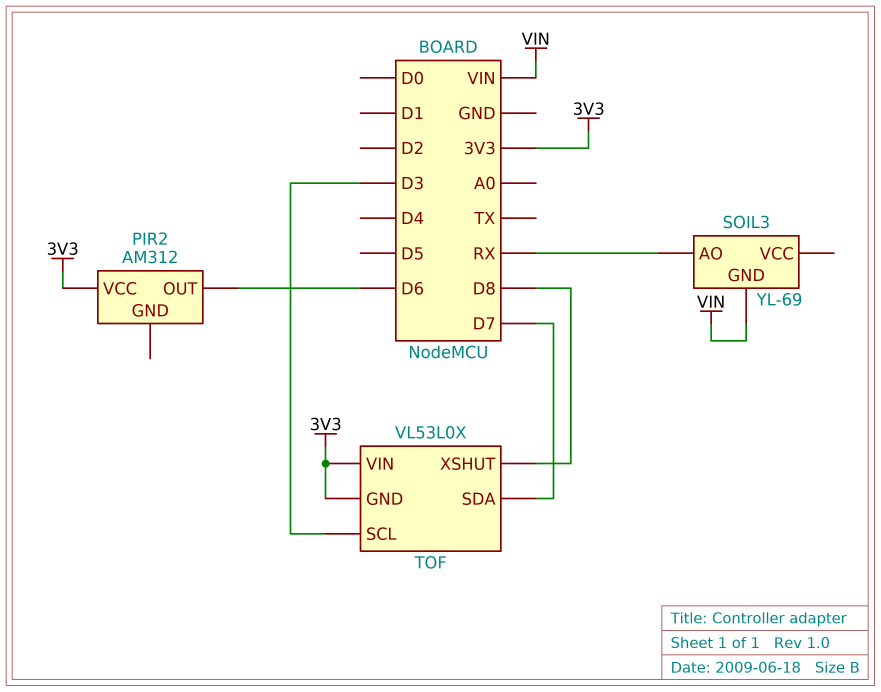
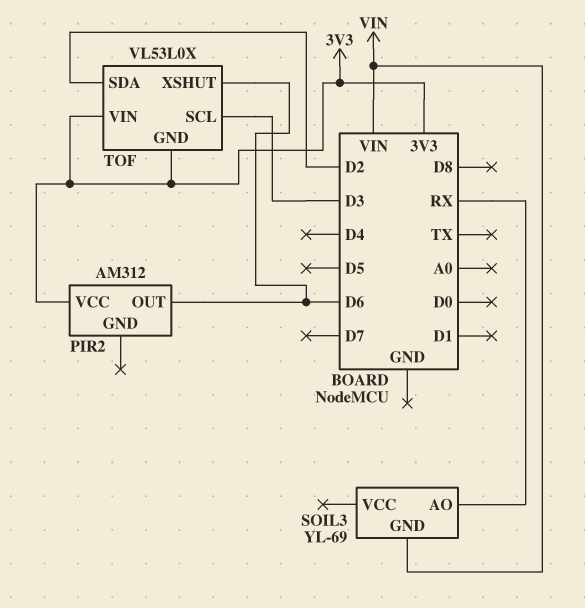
TOF pin SDA: D7 -> D2
TOF pin XSHUT: D8 -> D6

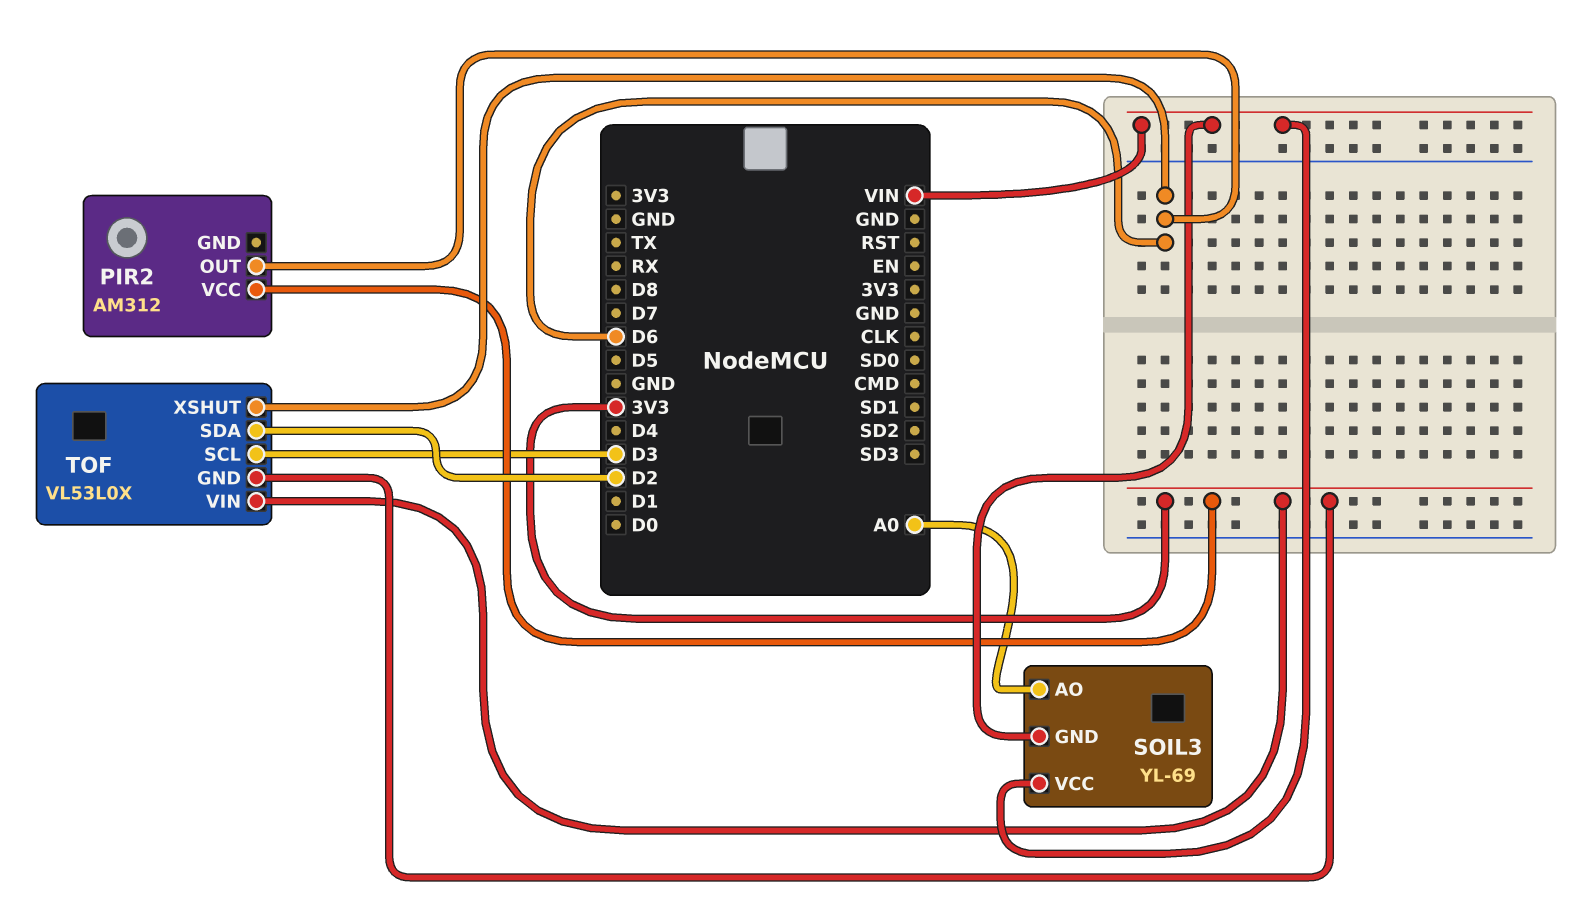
SOIL3 pin AO: RX -> A0
SOIL3 pin VCC: none -> VIN

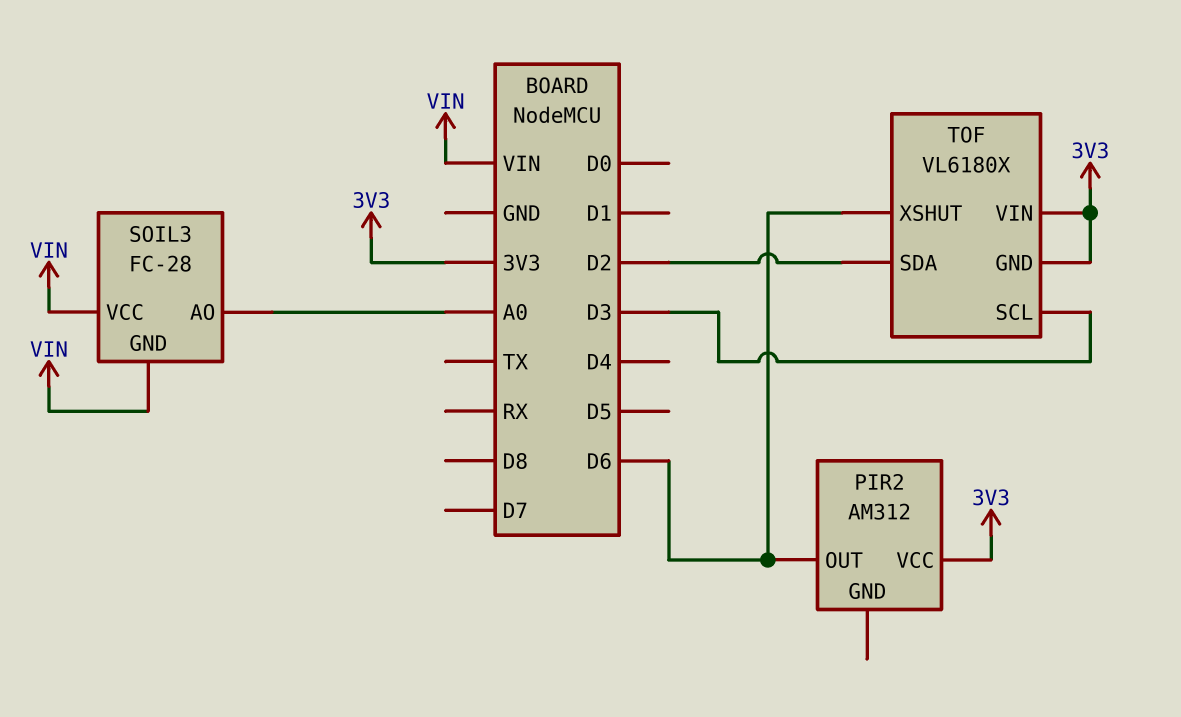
SOIL3: YL-69 -> FC-28
TOF: VL53L0X -> VL6180X

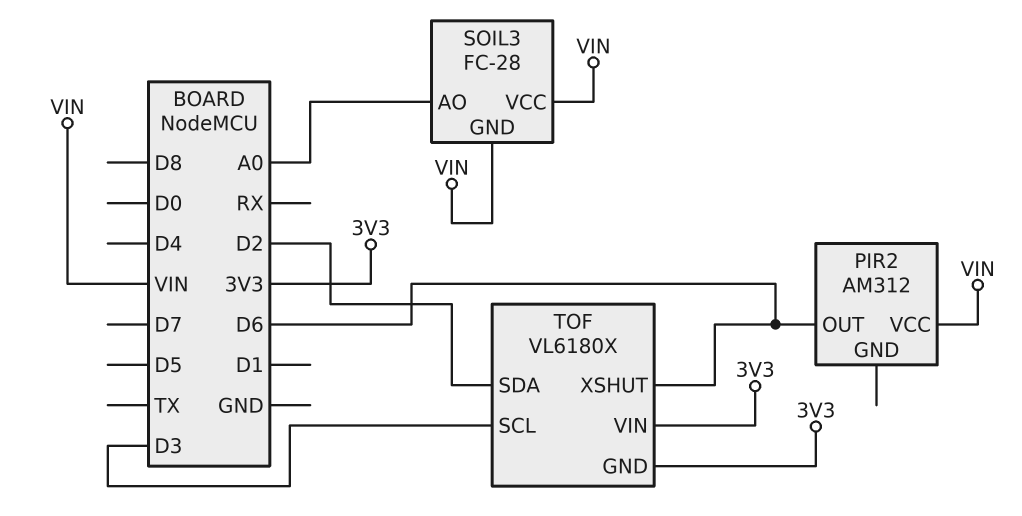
PIR2 pin VCC: 3V3 -> VIN

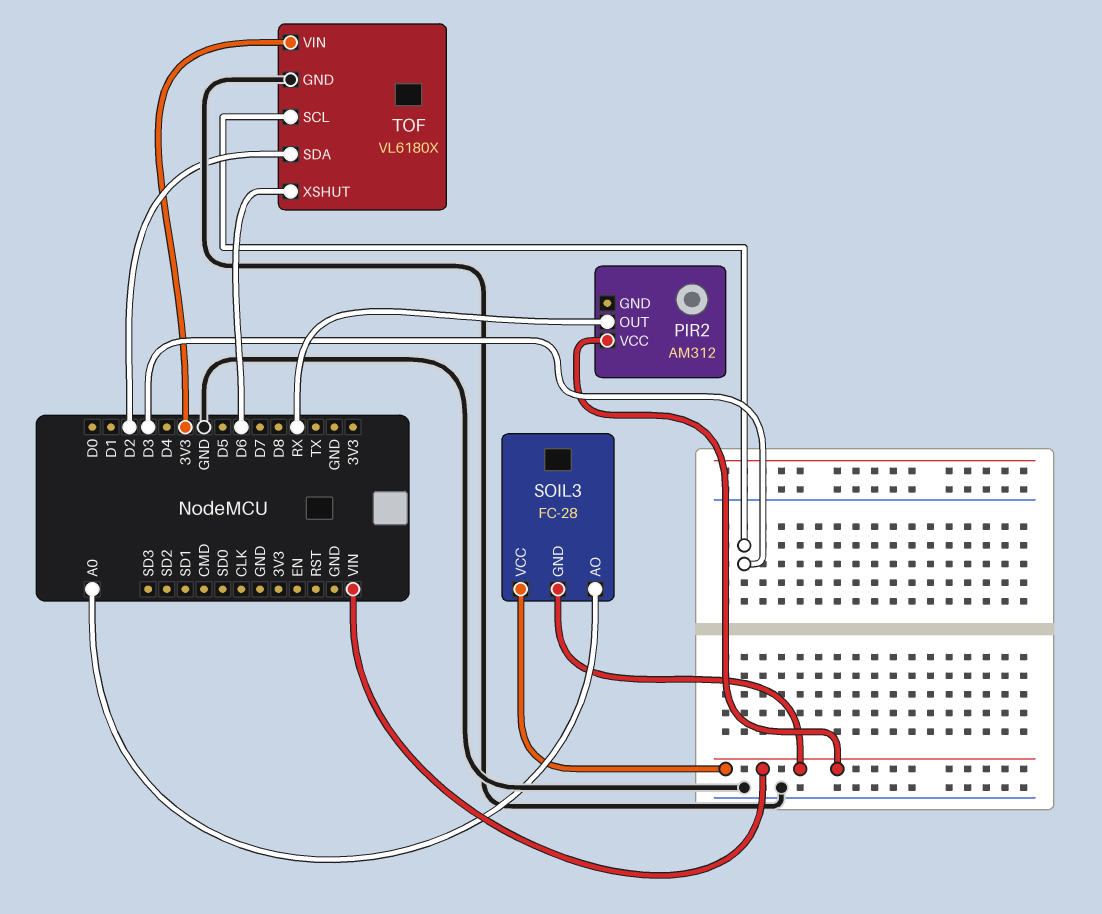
PIR2 pin OUT: D6 -> RX
TOF pin GND: 3V3 -> GND

